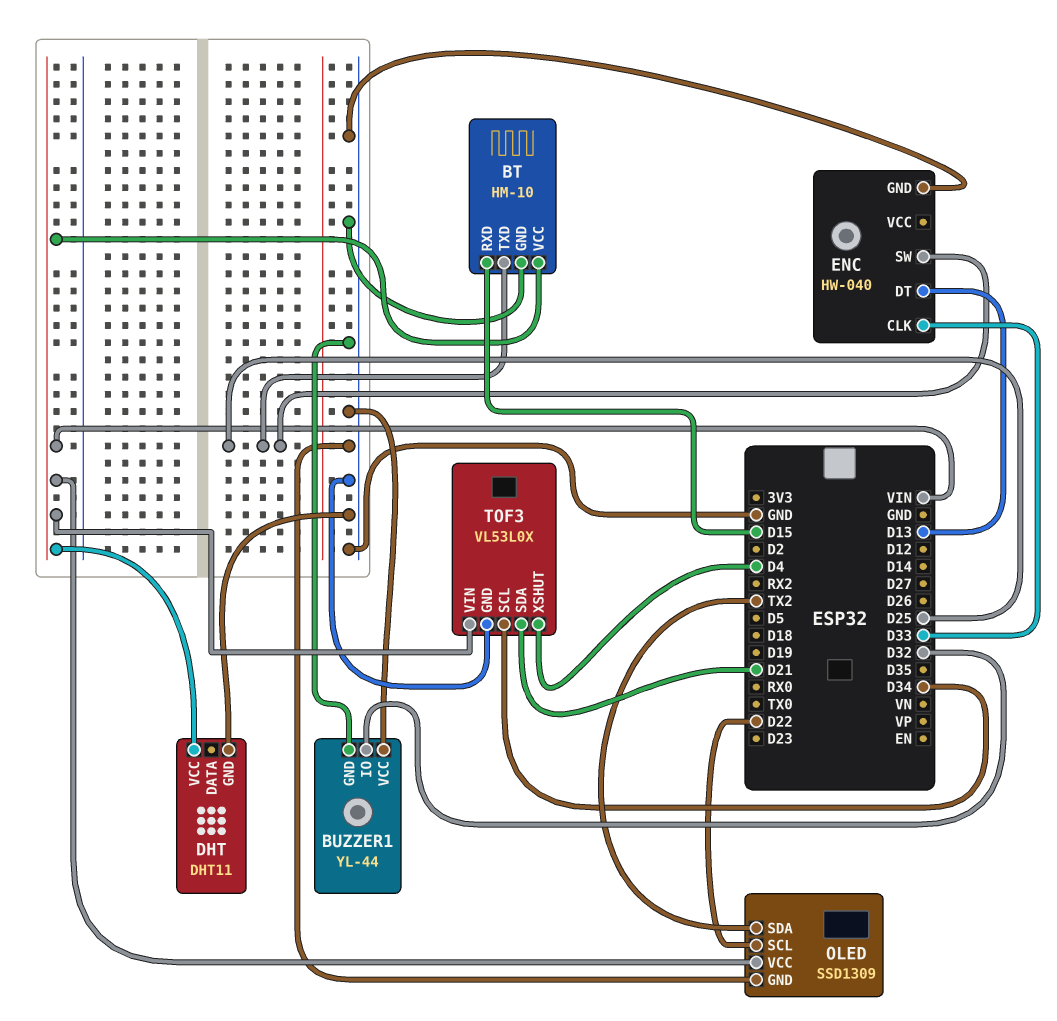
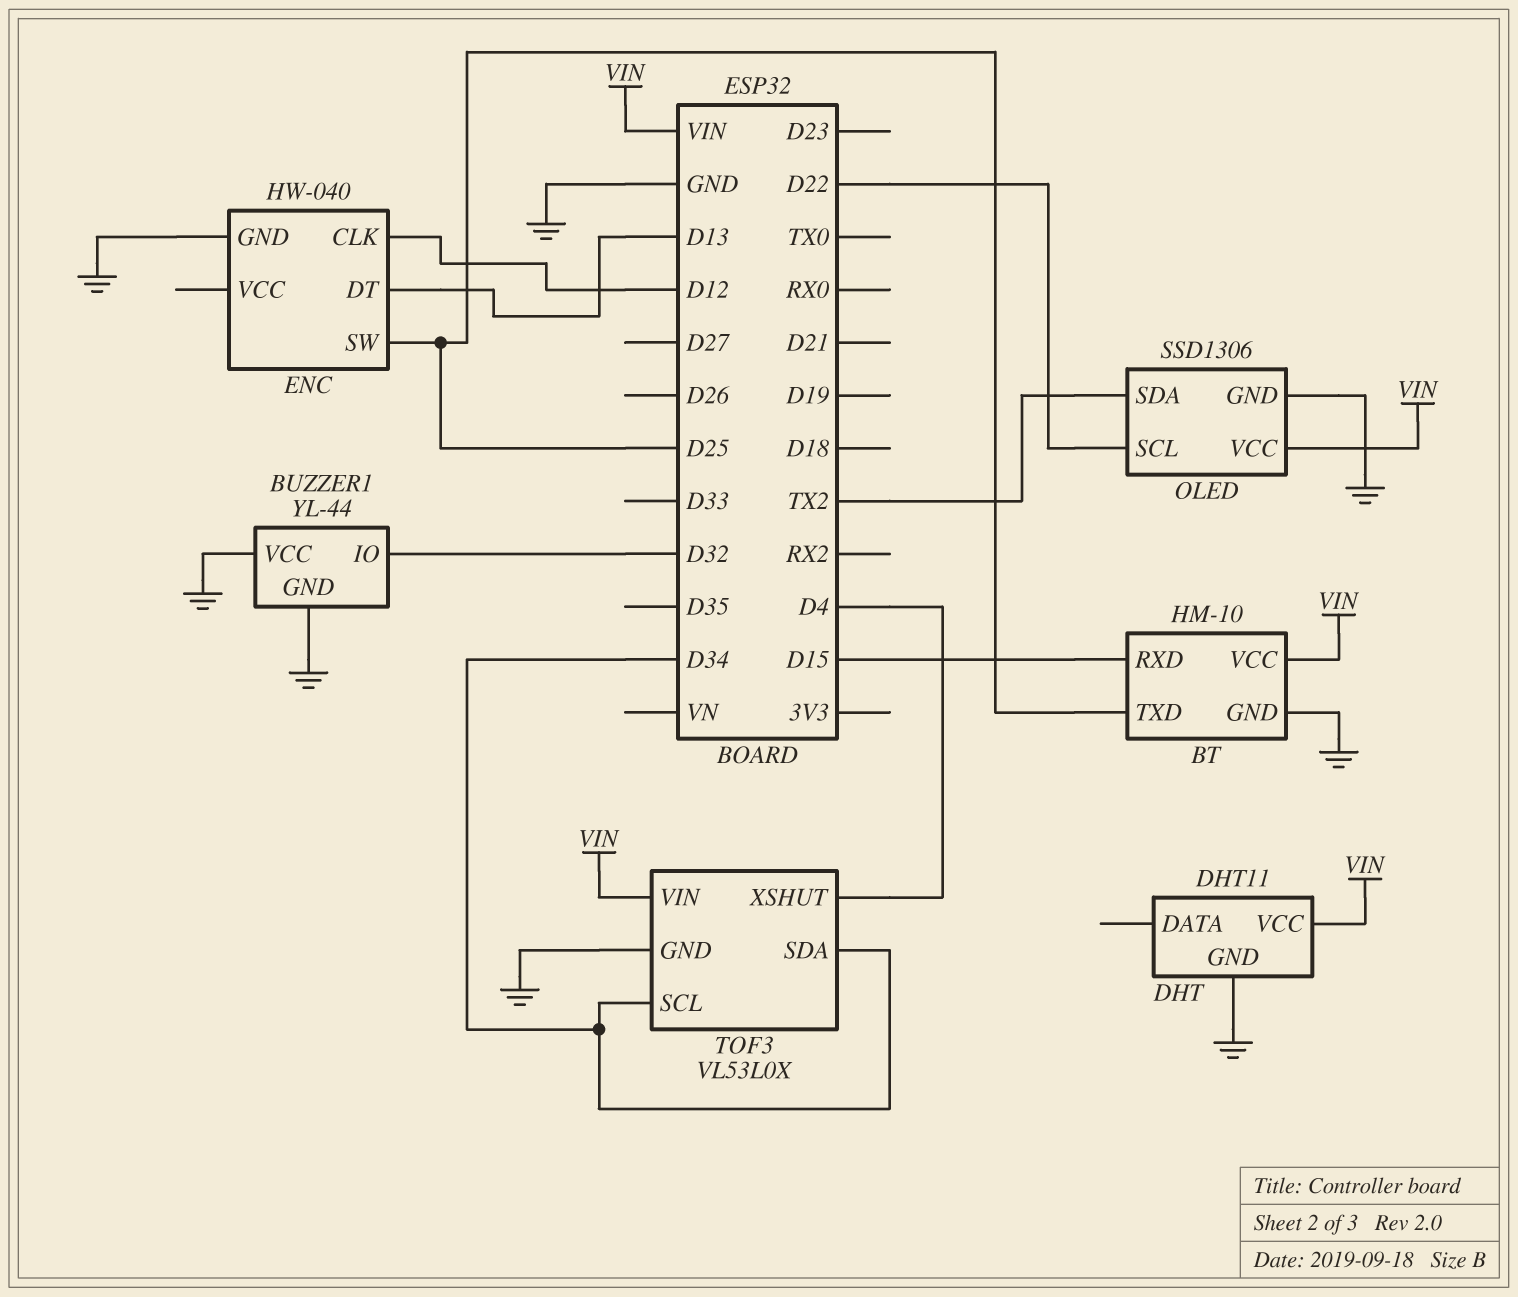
ENC pin CLK: D33 -> D12
OLED: SSD1309 -> SSD1306
TOF3 pin SDA: D21 -> D34

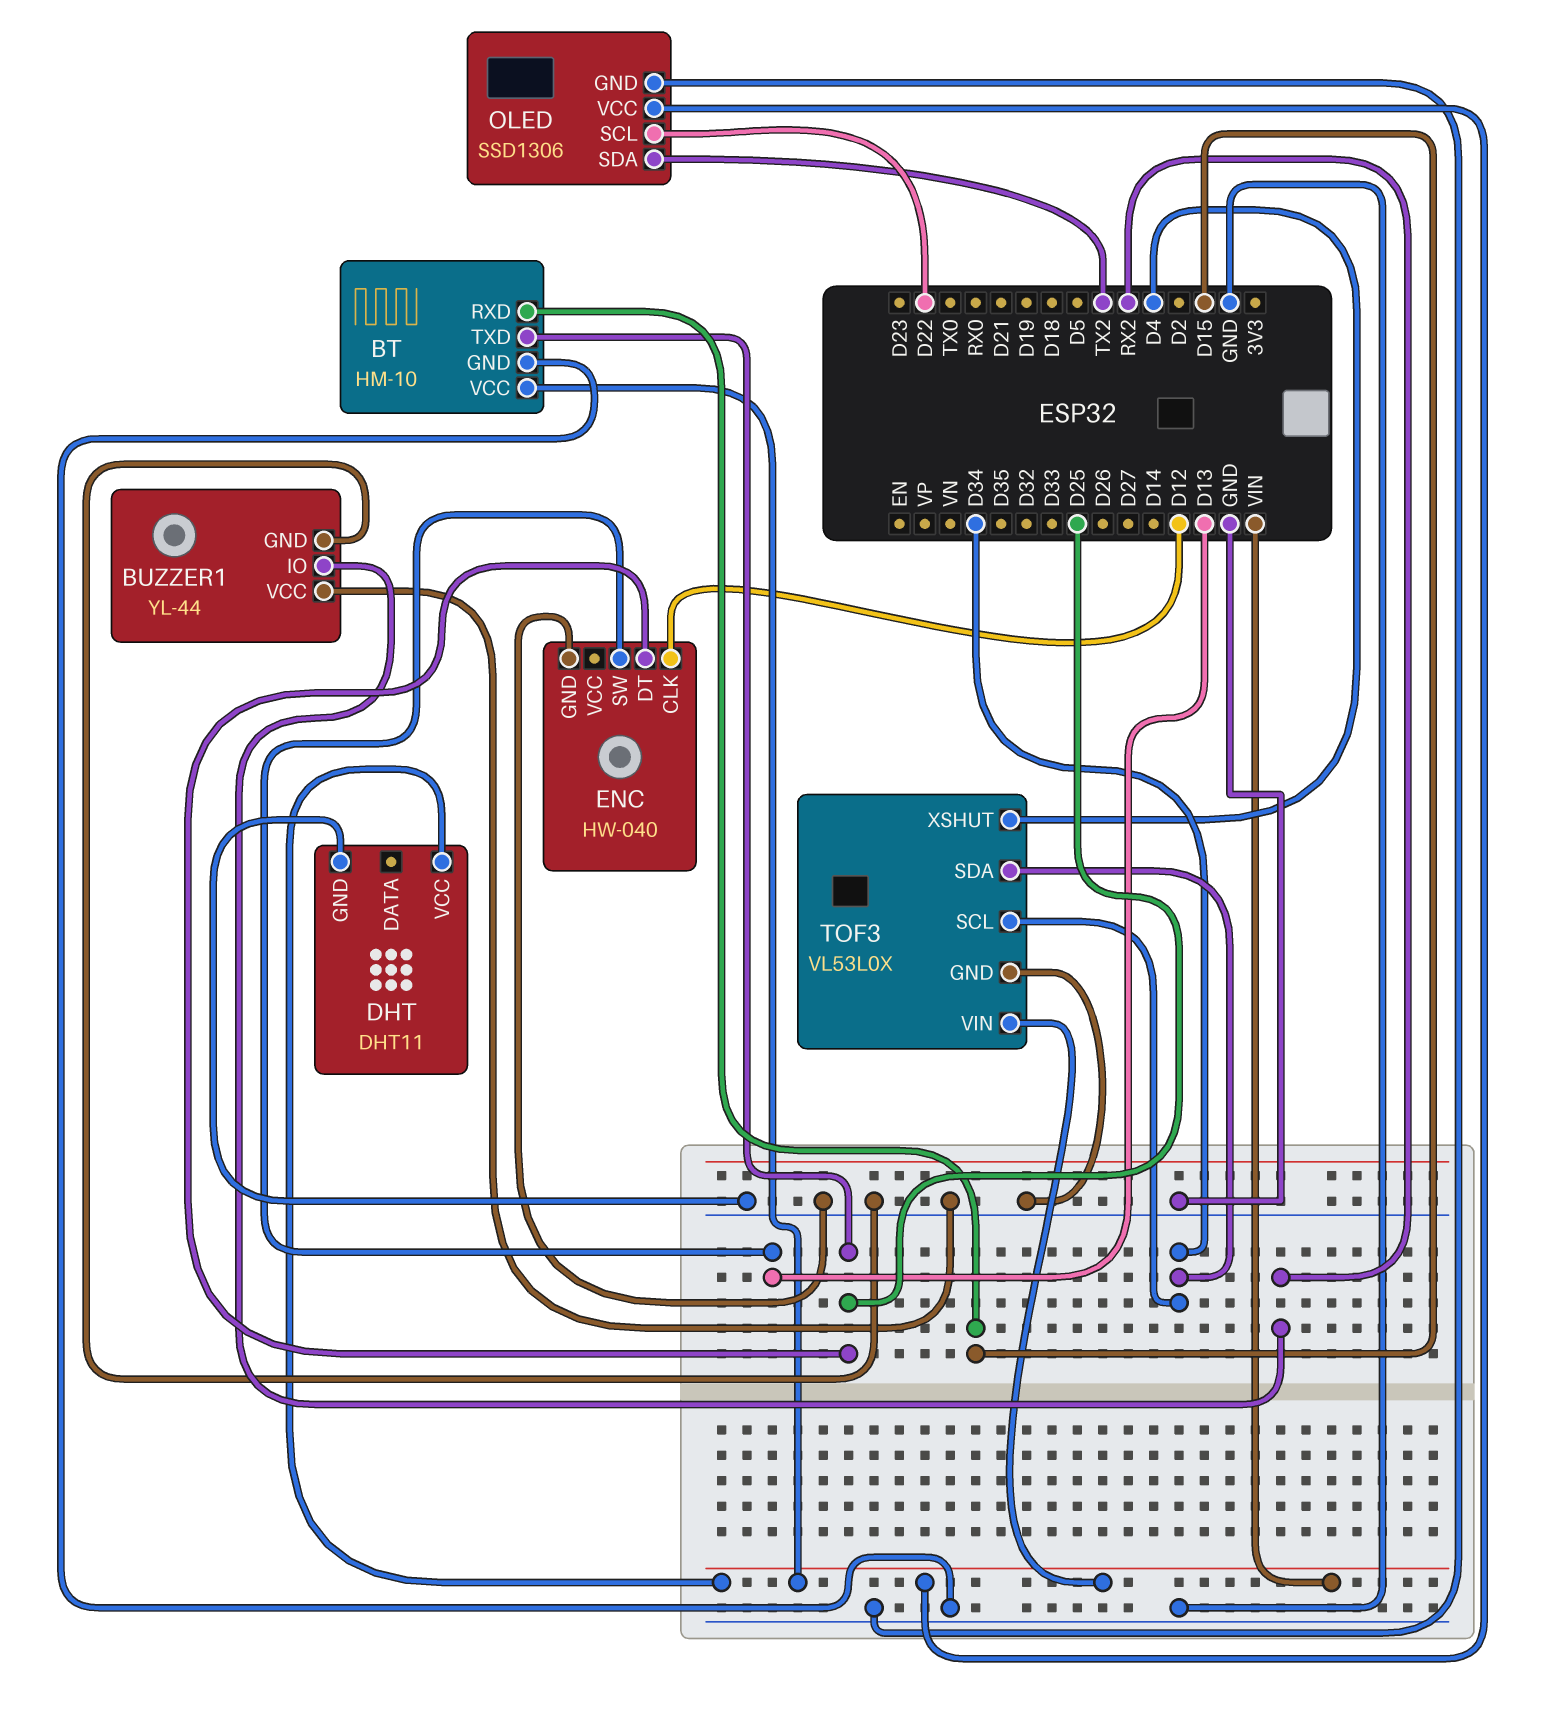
BUZZER1 pin IO: D32 -> RX2
ENC pin DT: D13 -> D25
ENC pin SW: D25 -> D13

